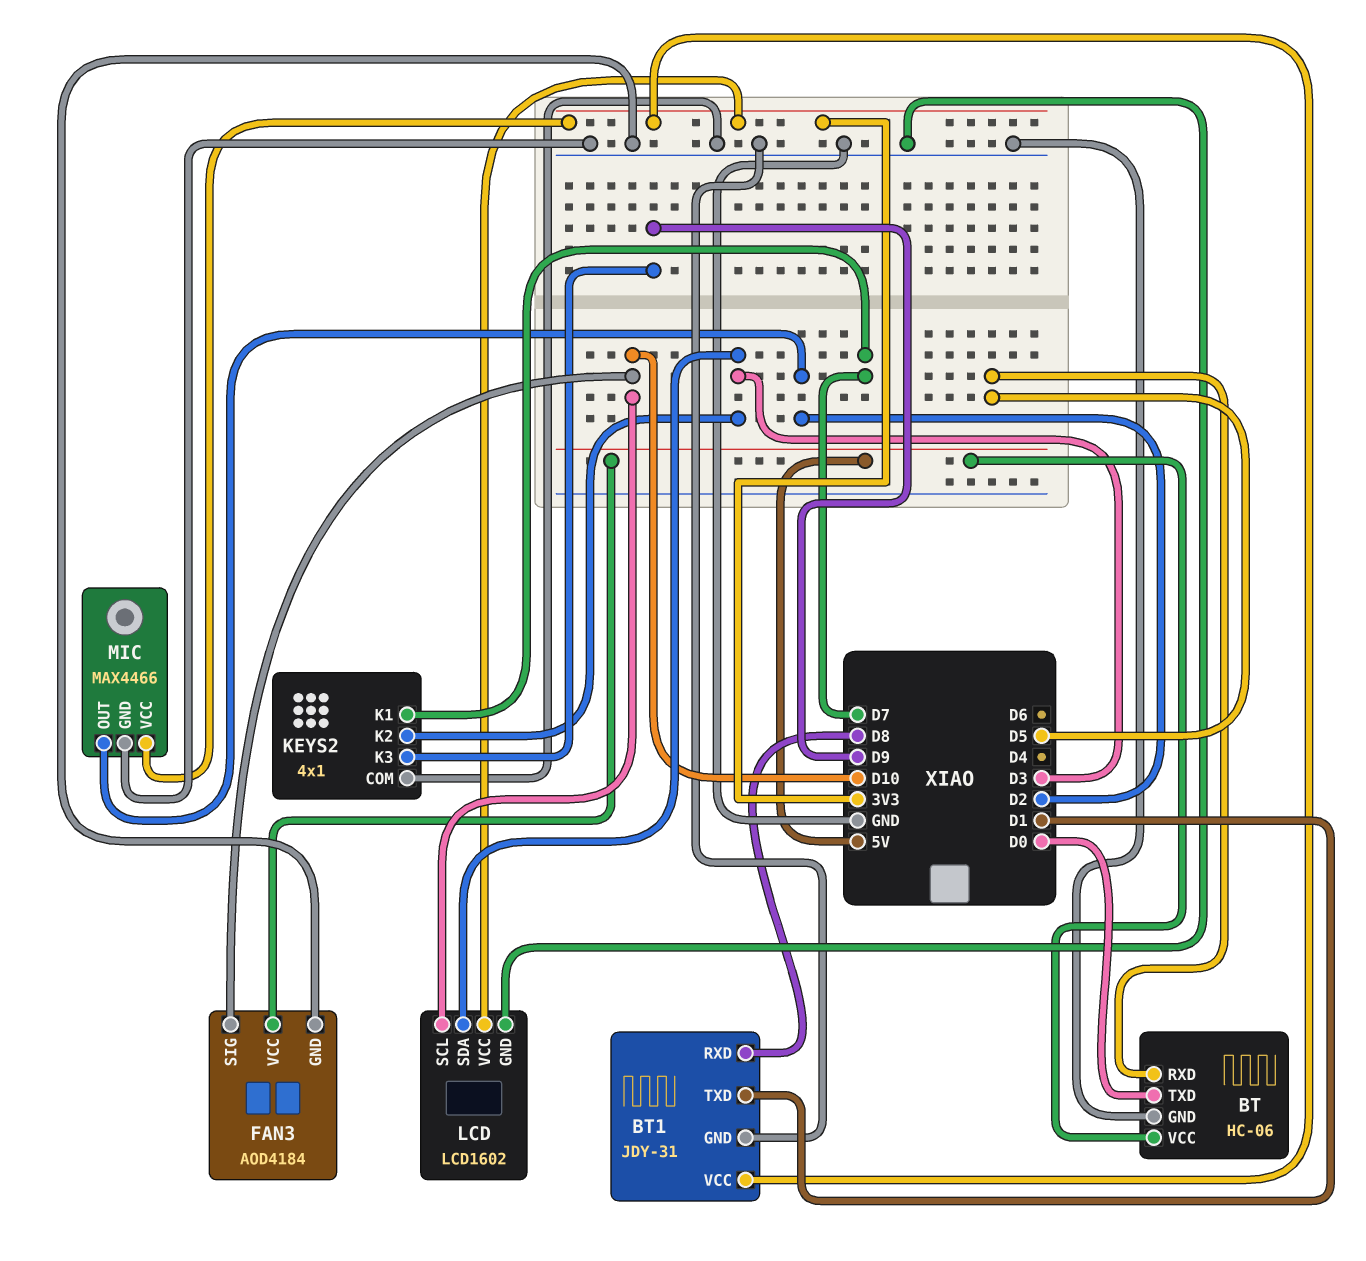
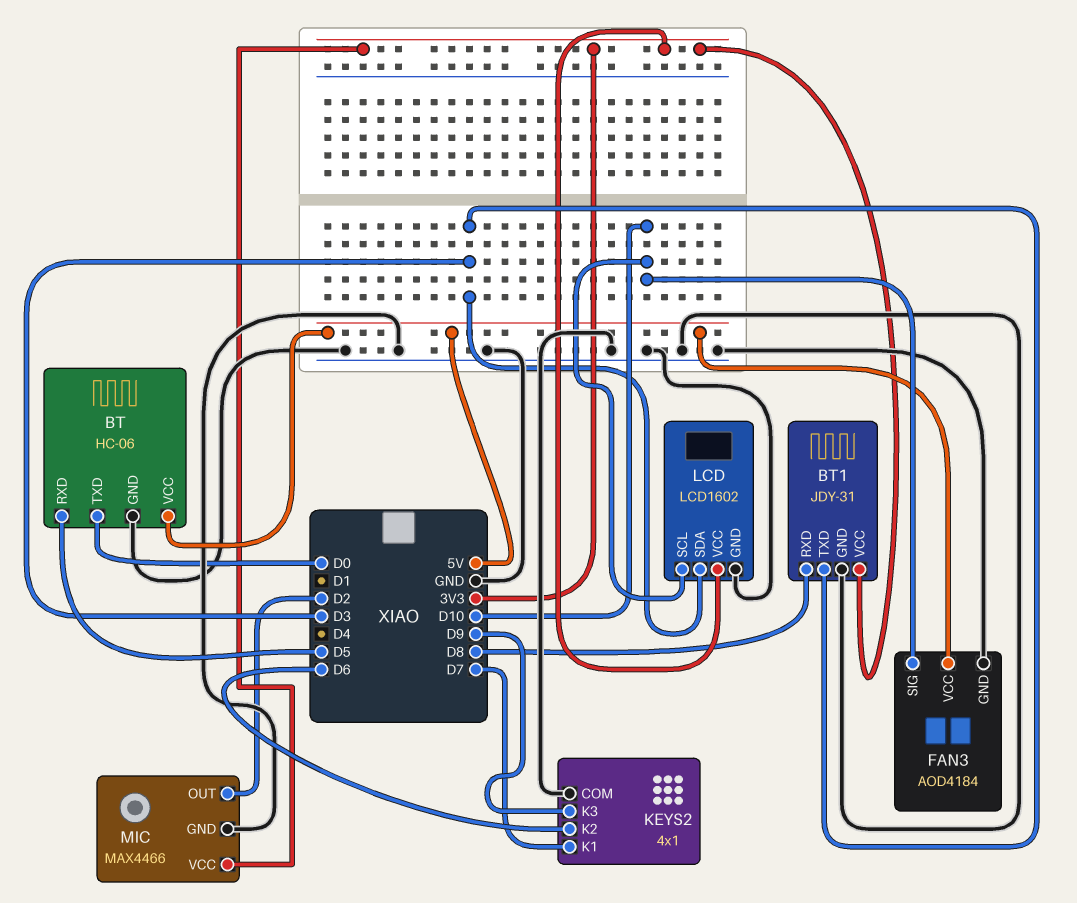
BT1 pin TXD: D1 -> D3
KEYS2 pin K2: D3 -> D6

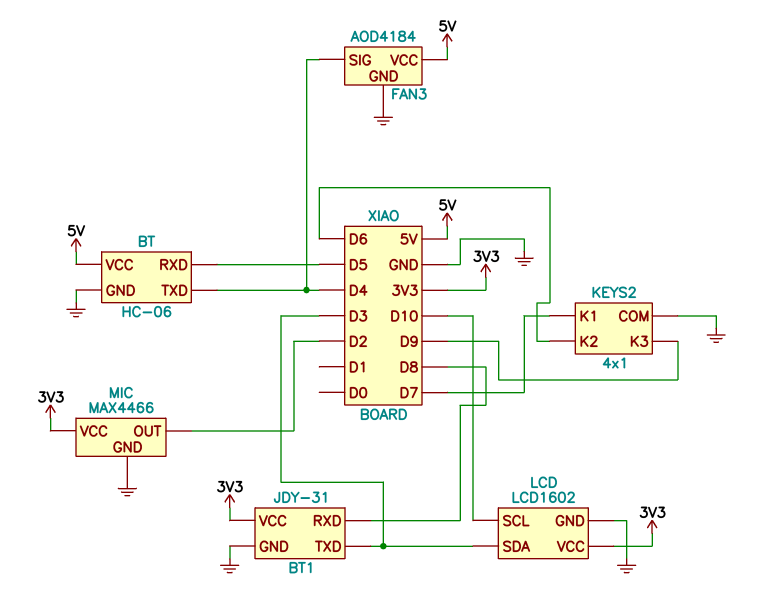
BT pin TXD: D0 -> D4
FAN3 pin SIG: D10 -> D4

